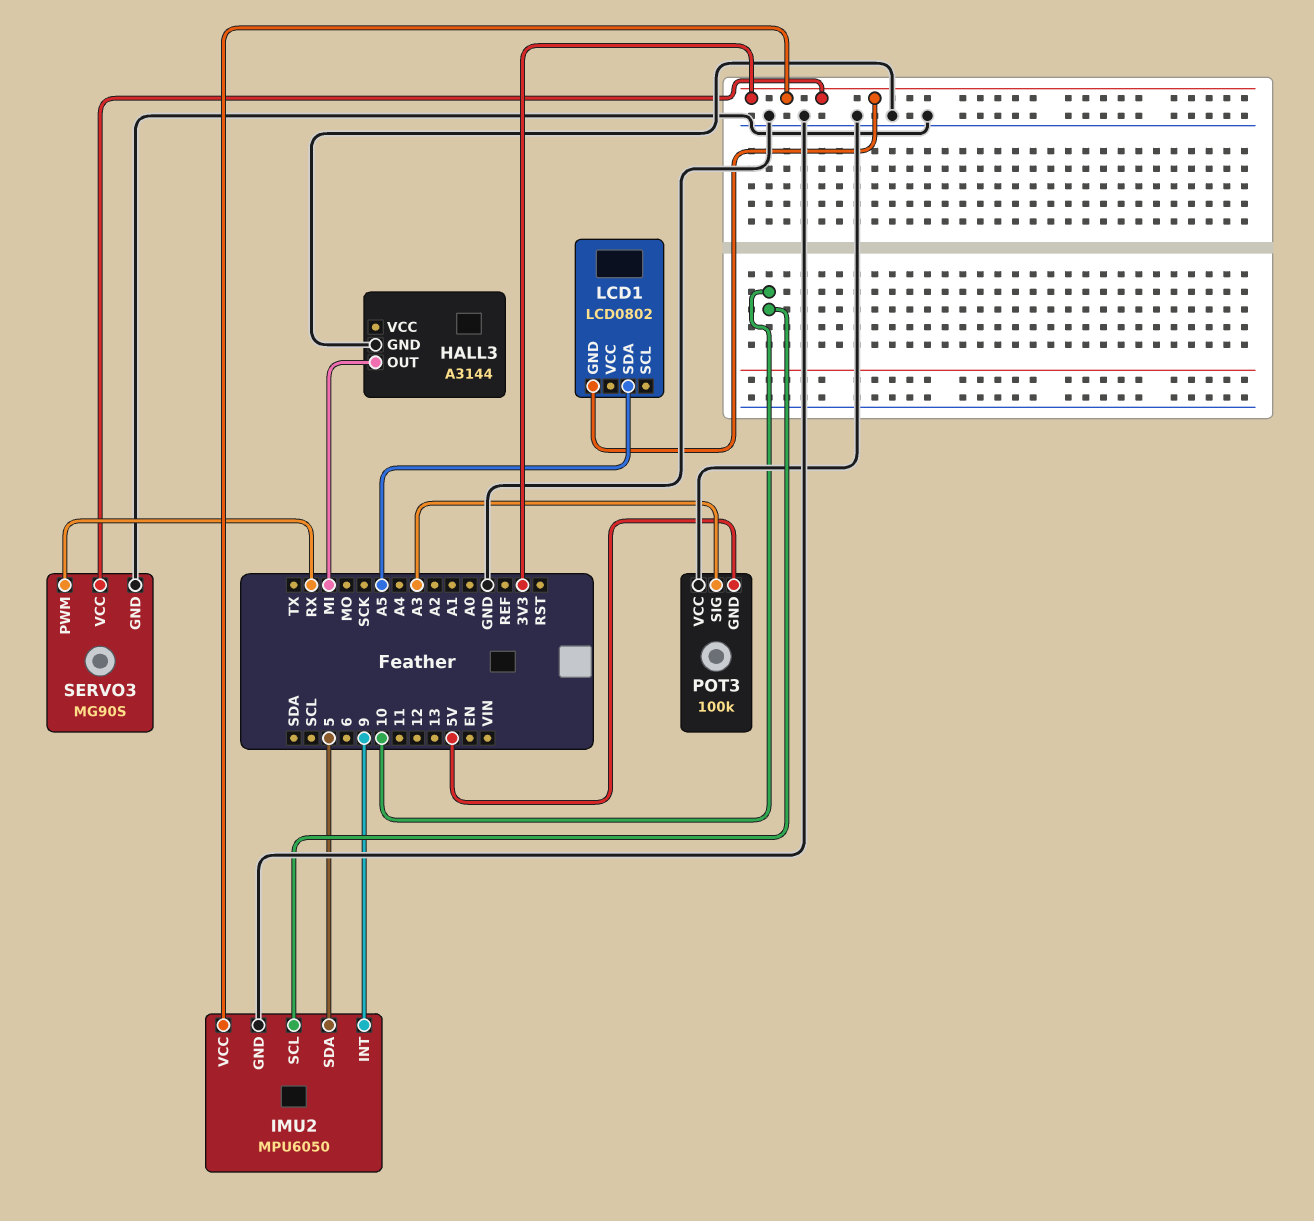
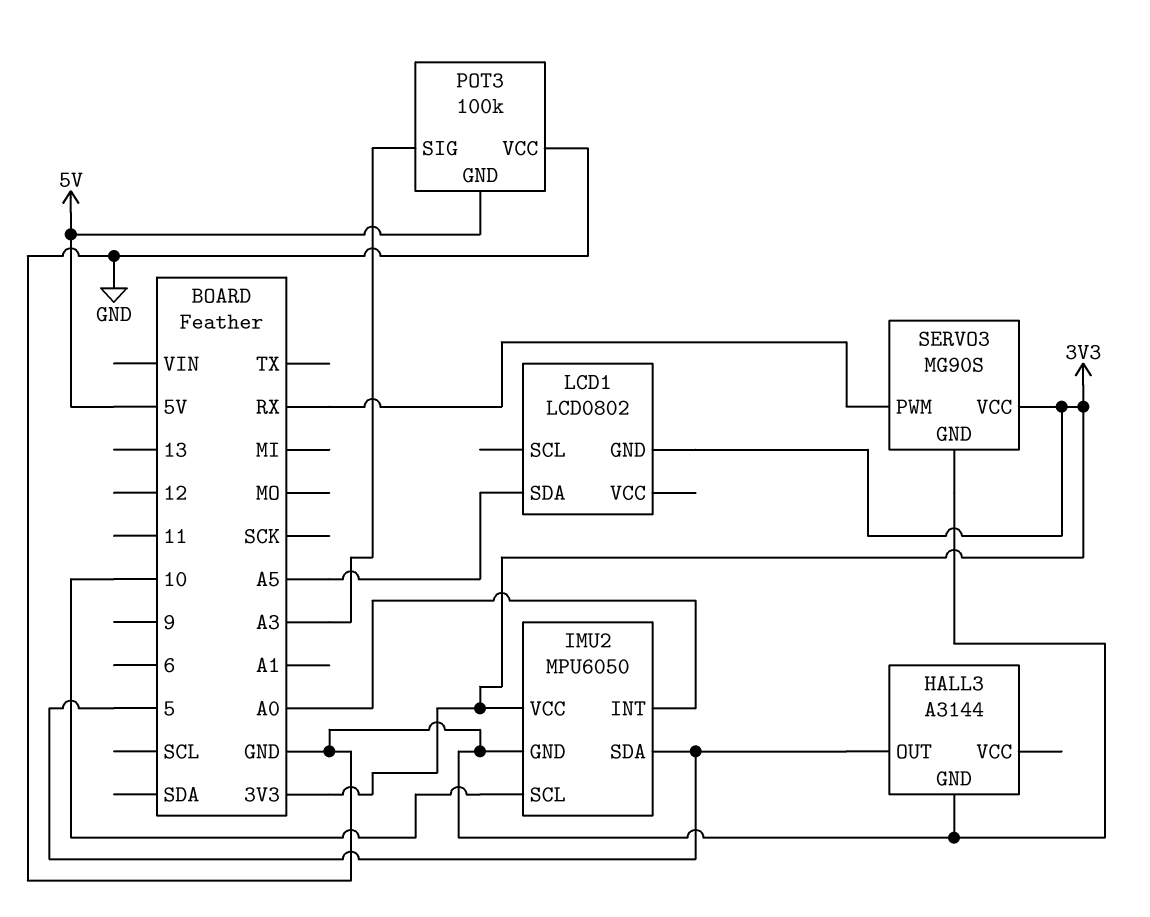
HALL3 pin OUT: MI -> 5
IMU2 pin INT: 9 -> A0

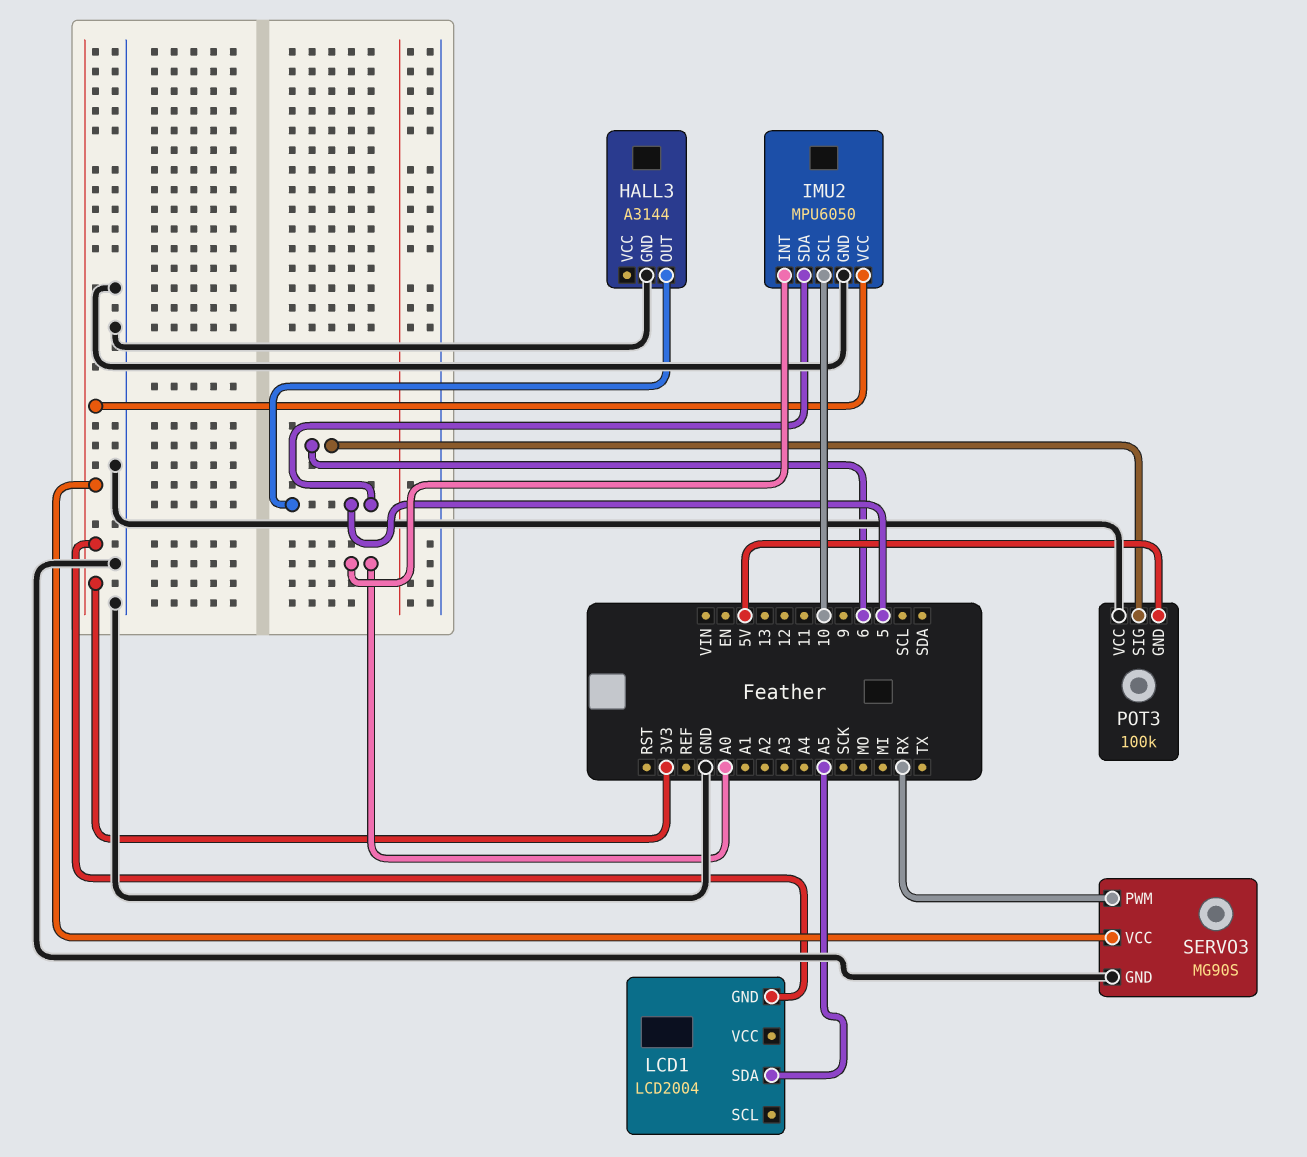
LCD1: LCD0802 -> LCD2004
POT3 pin SIG: A3 -> 6

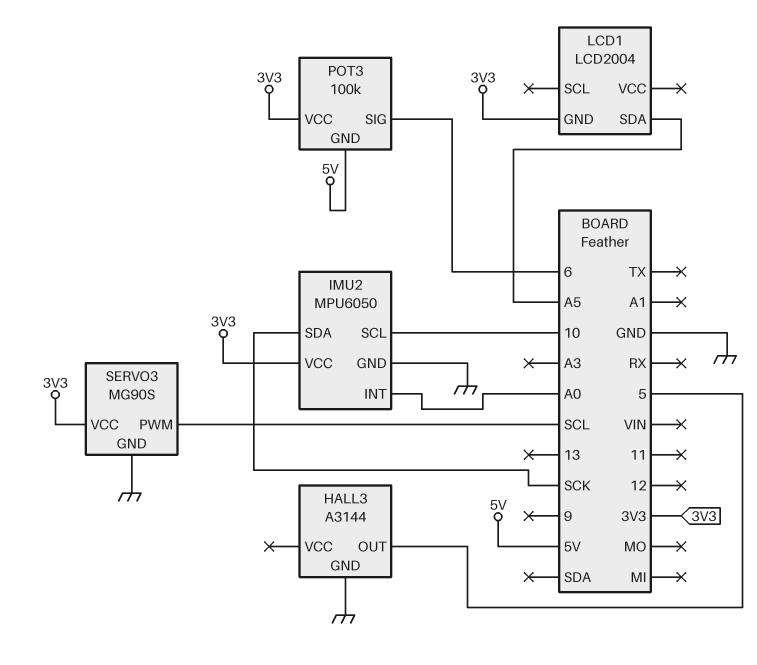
IMU2 pin SDA: 5 -> SCK
POT3 pin VCC: GND -> 3V3
SERVO3 pin PWM: RX -> SCL

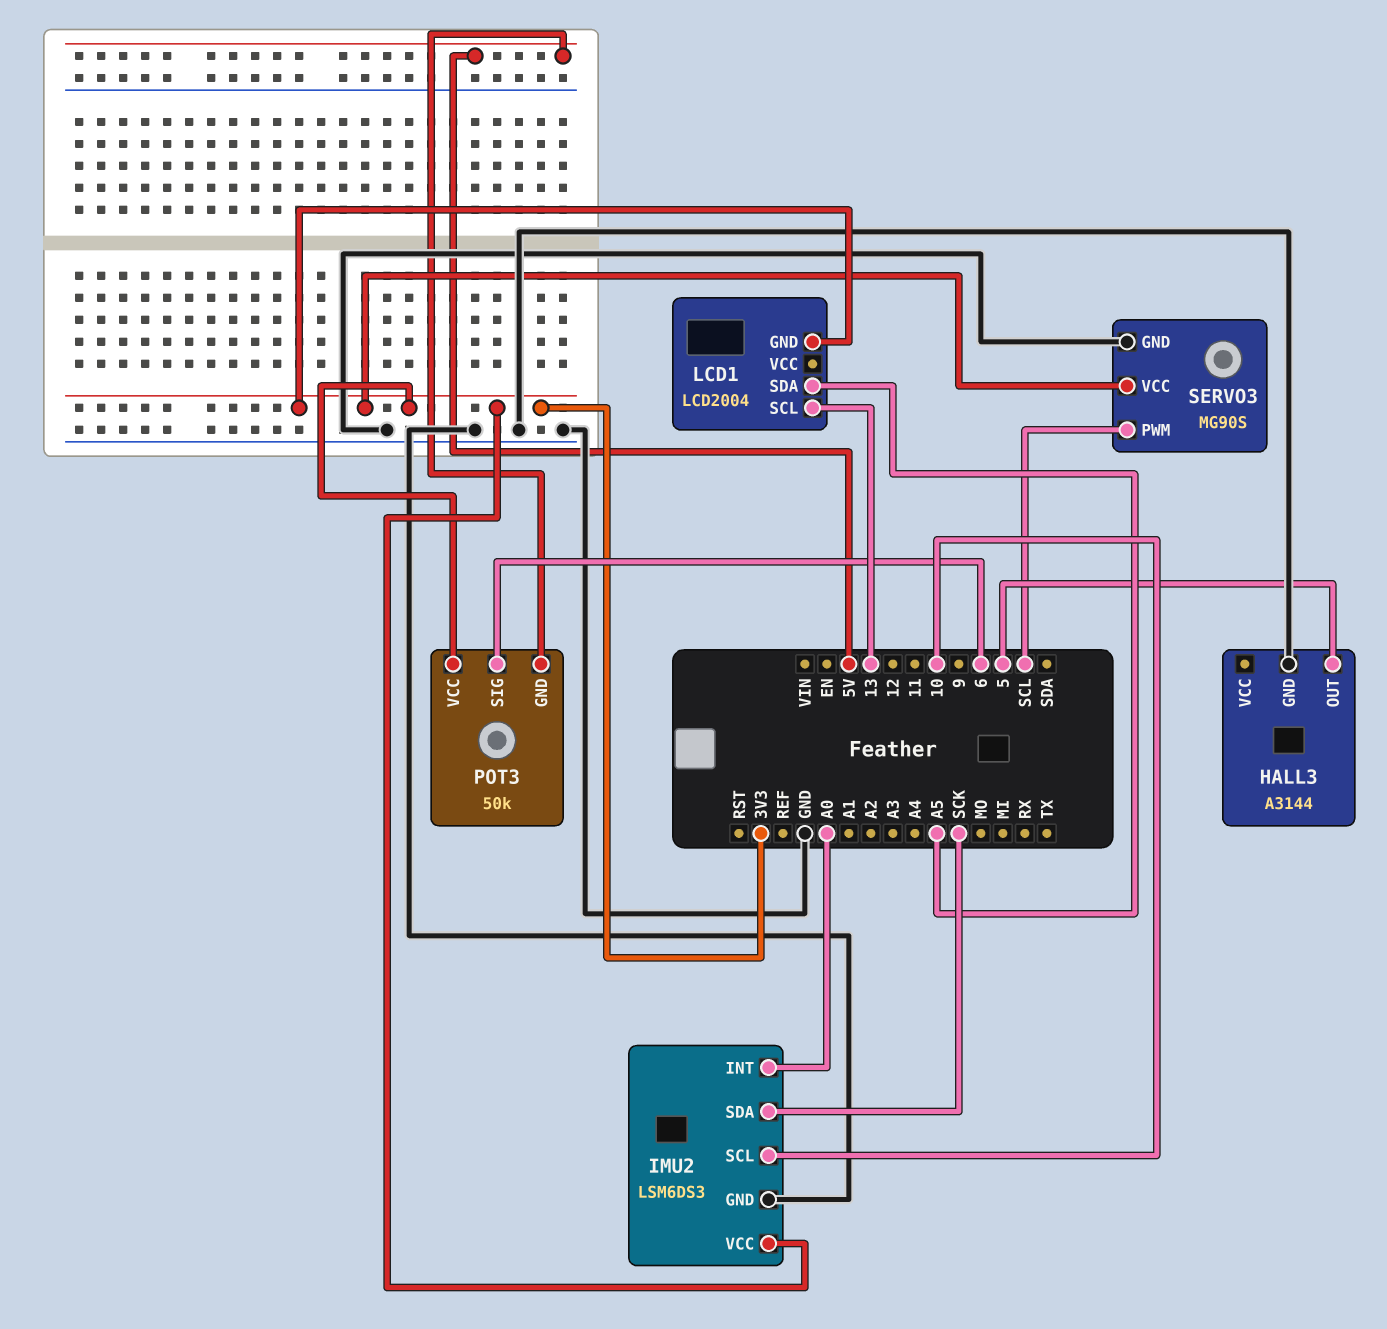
IMU2: MPU6050 -> LSM6DS3
LCD1 pin SCL: none -> 13
POT3: 100k -> 50k

